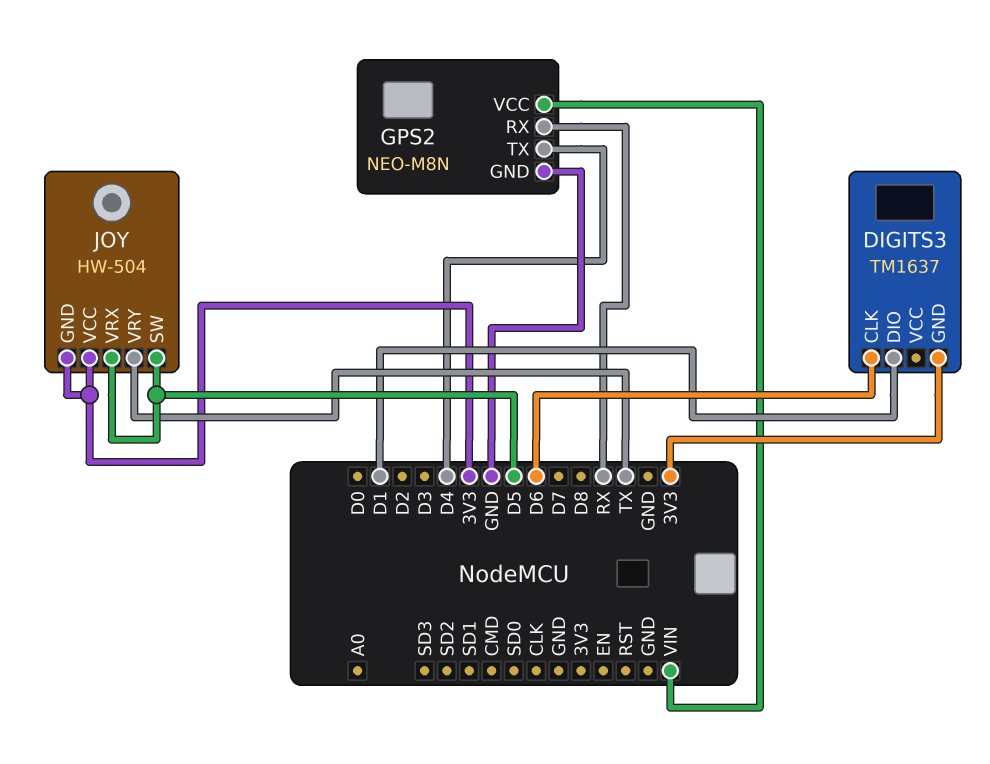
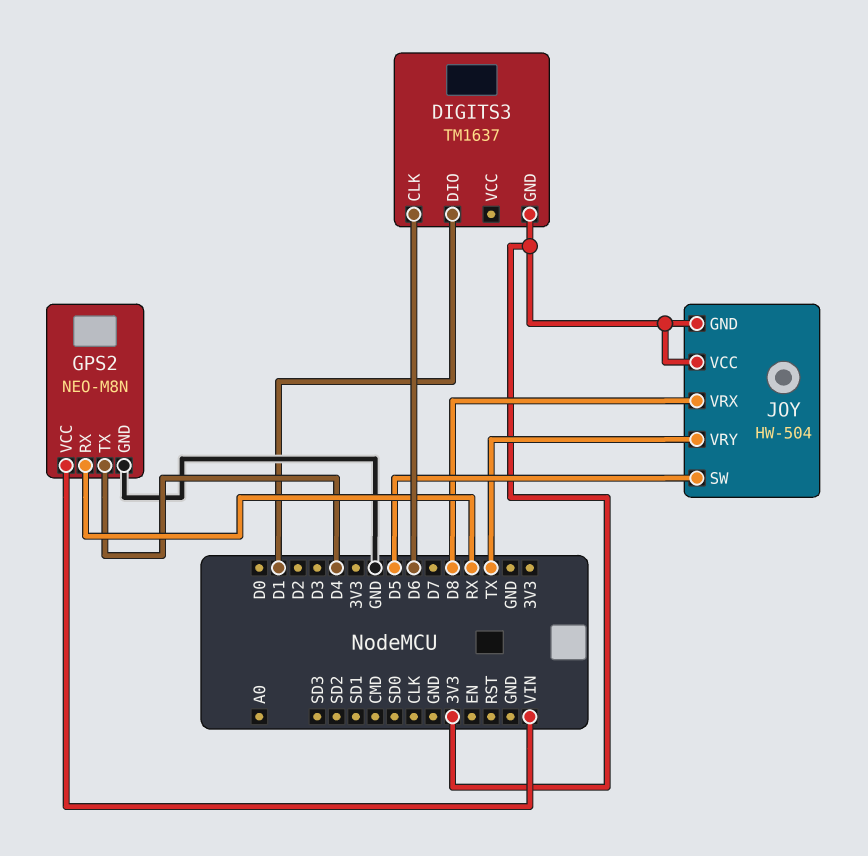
JOY pin VRX: D5 -> D8

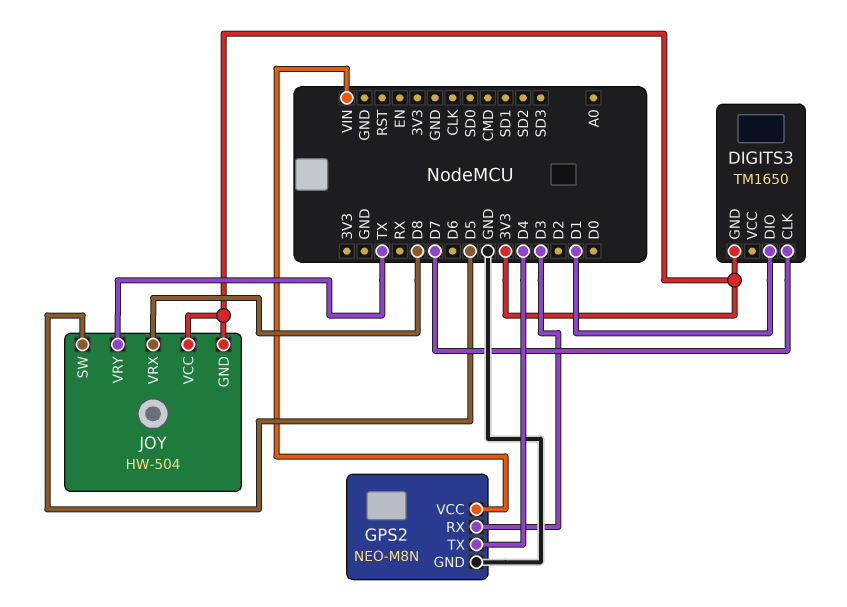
DIGITS3: TM1637 -> TM1650
DIGITS3 pin CLK: D6 -> D7
GPS2 pin RX: RX -> D3

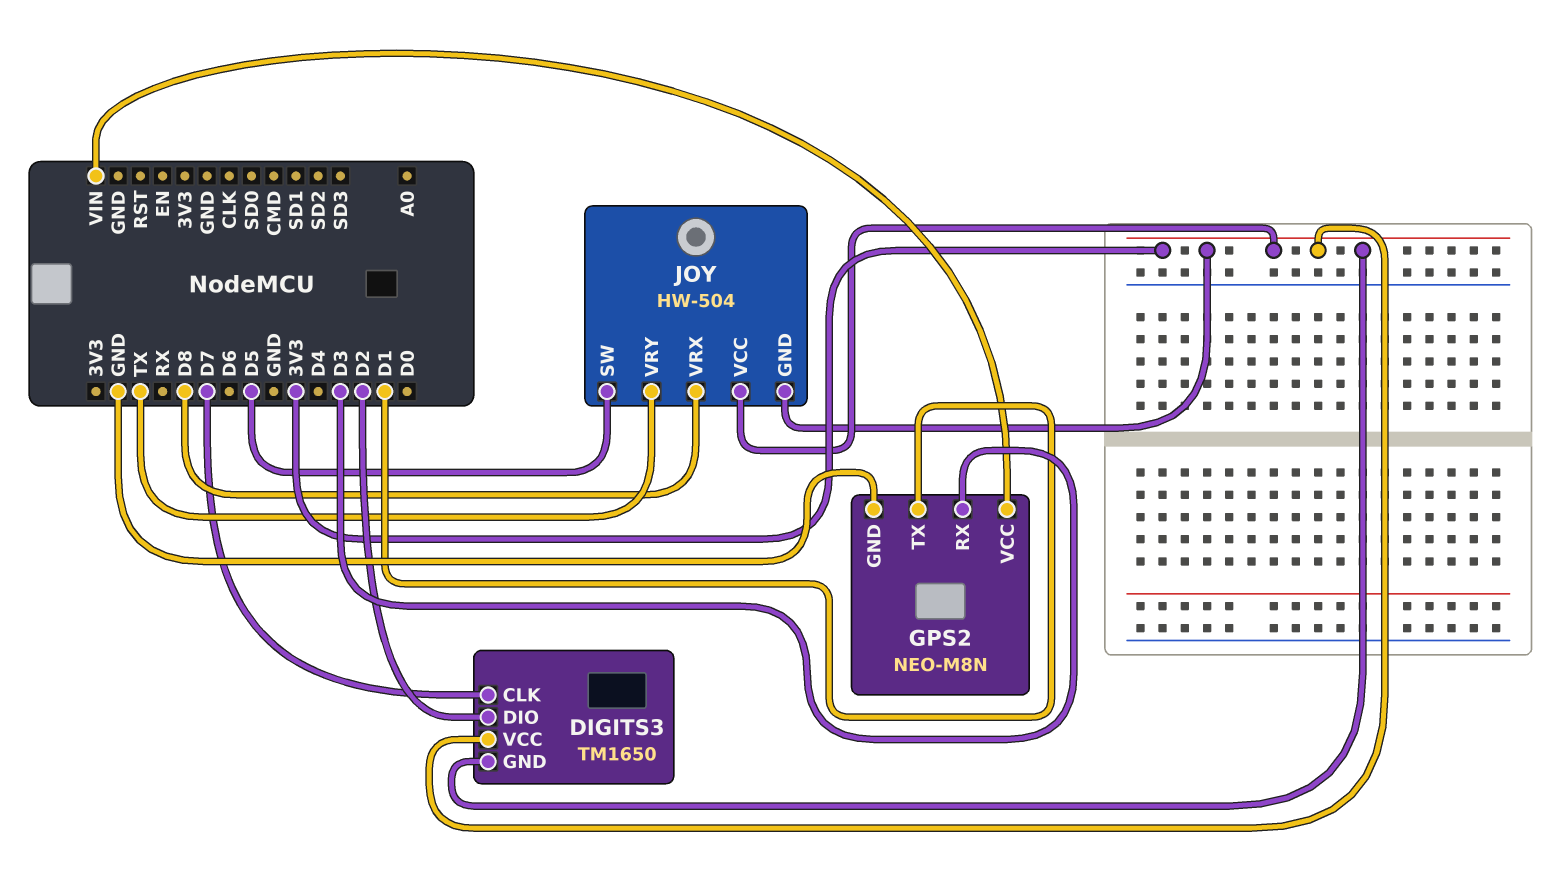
DIGITS3 pin DIO: D1 -> D2
DIGITS3 pin VCC: none -> 3V3
GPS2 pin TX: D4 -> D1

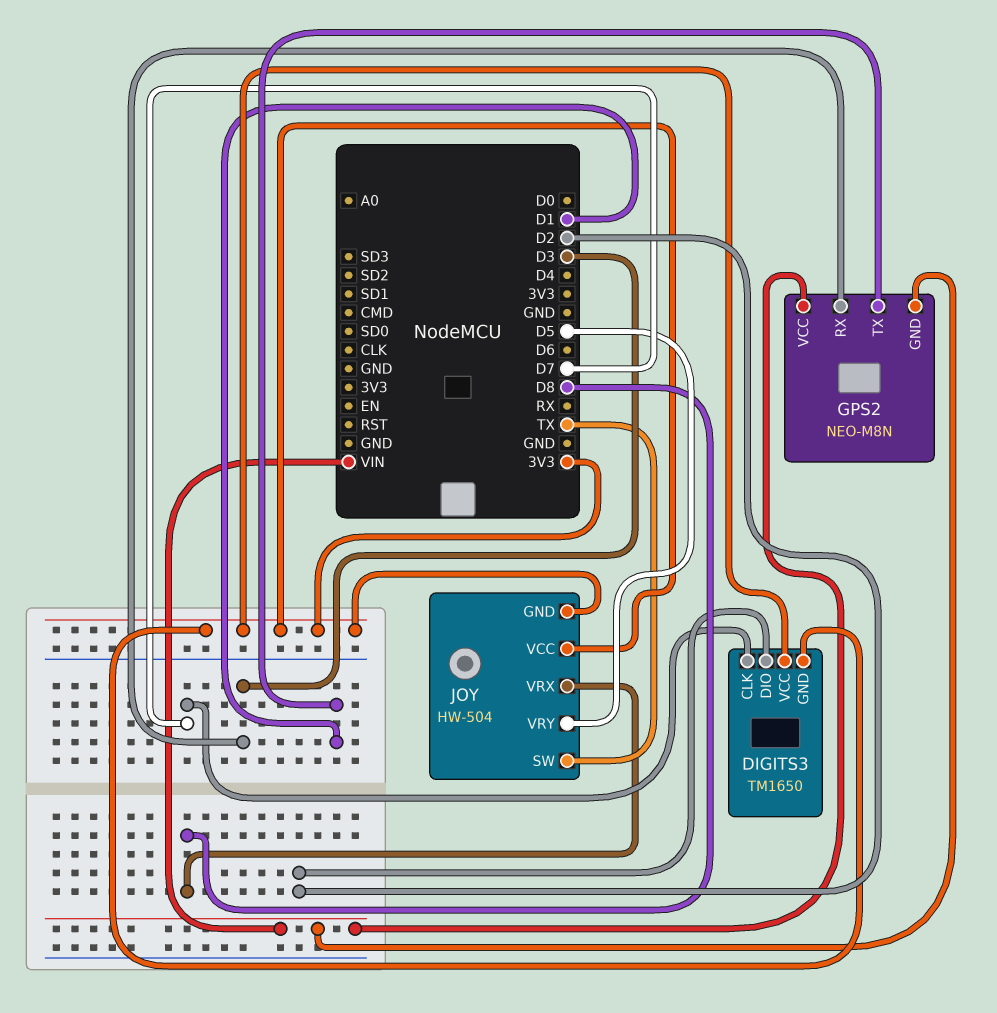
GPS2 pin GND: GND -> VIN
JOY pin SW: D5 -> TX
JOY pin VRY: TX -> D5

